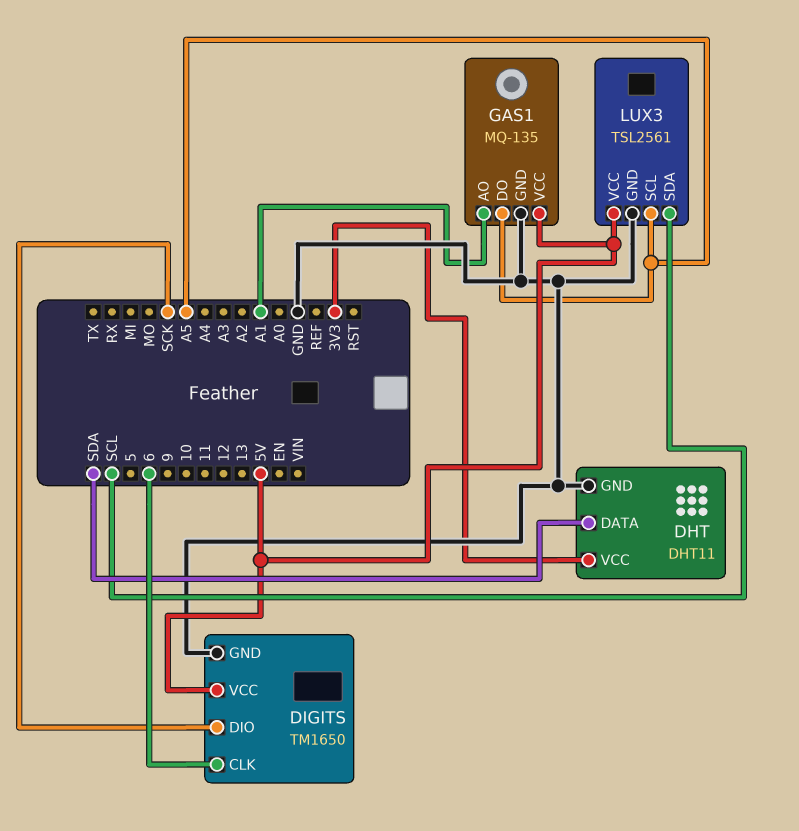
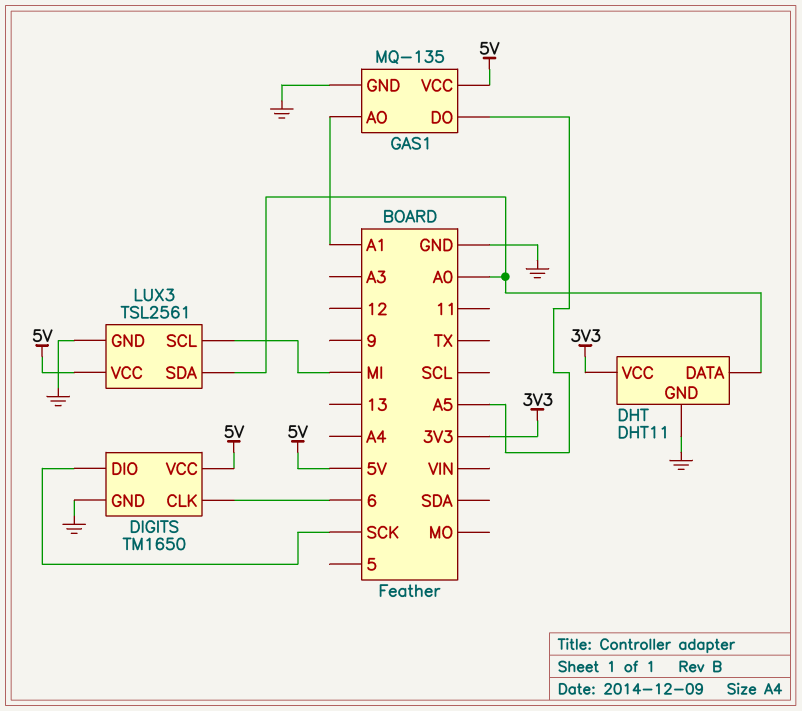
DHT pin DATA: SDA -> A0
LUX3 pin SCL: A5 -> MI
LUX3 pin SDA: SCL -> A0

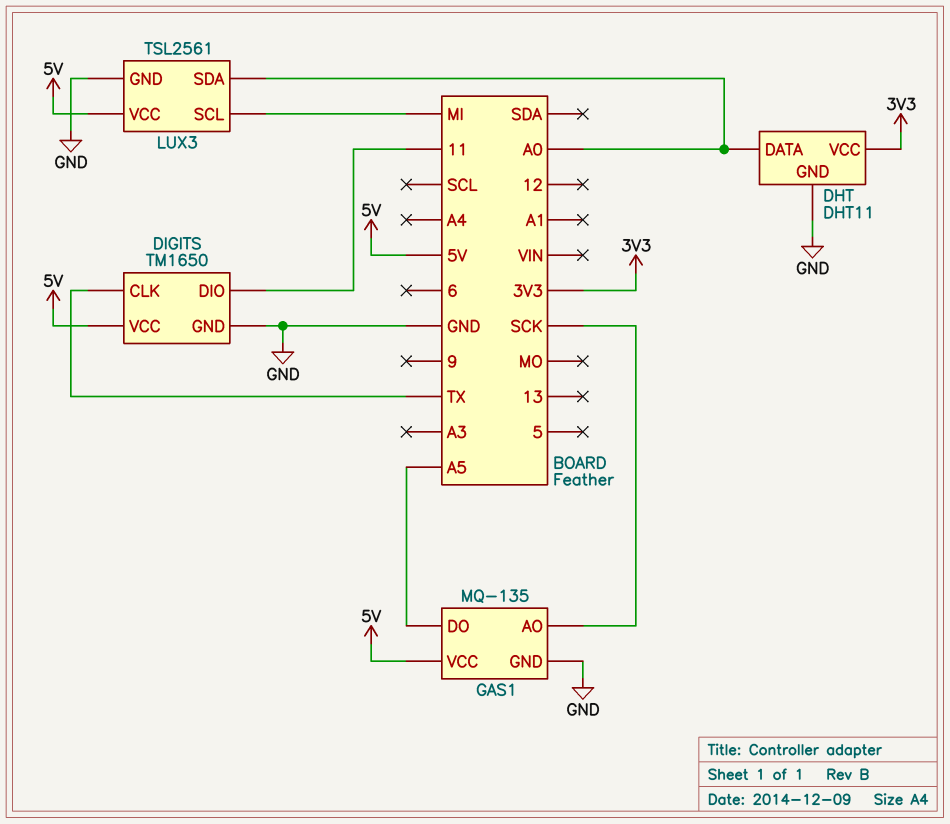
DIGITS pin CLK: 6 -> TX
DIGITS pin DIO: SCK -> 11
GAS1 pin AO: A1 -> SCK

